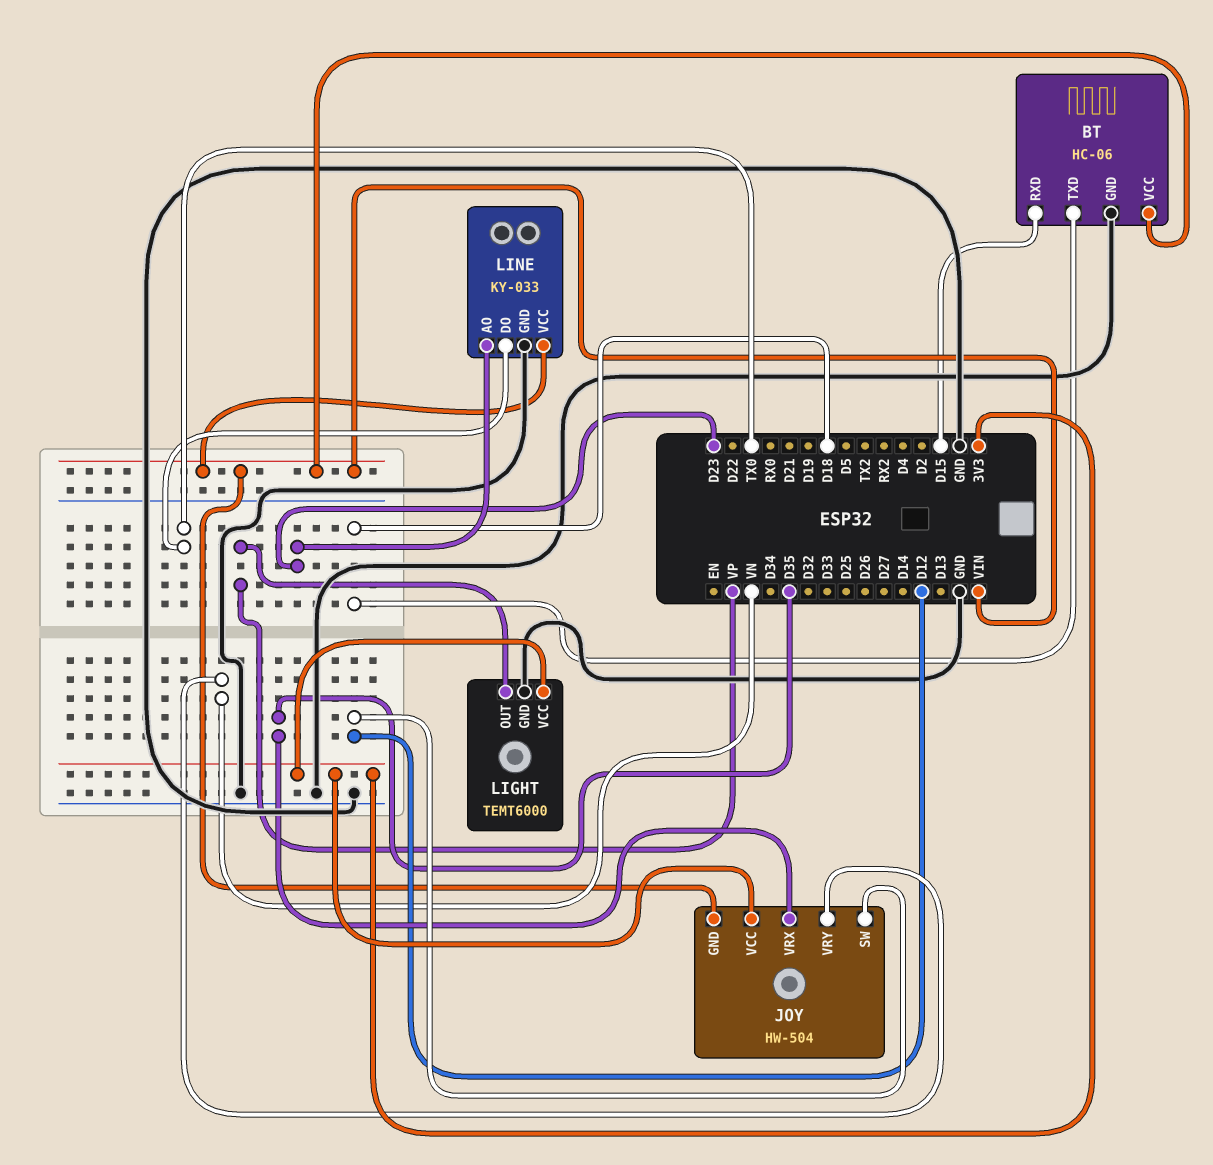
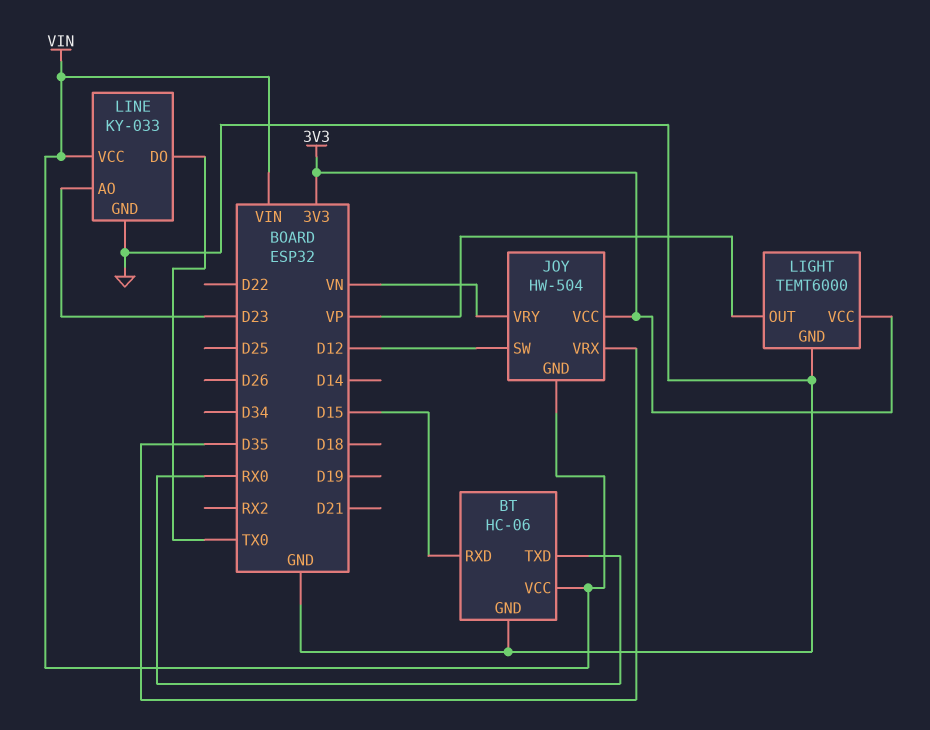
BT pin TXD: D18 -> RX0

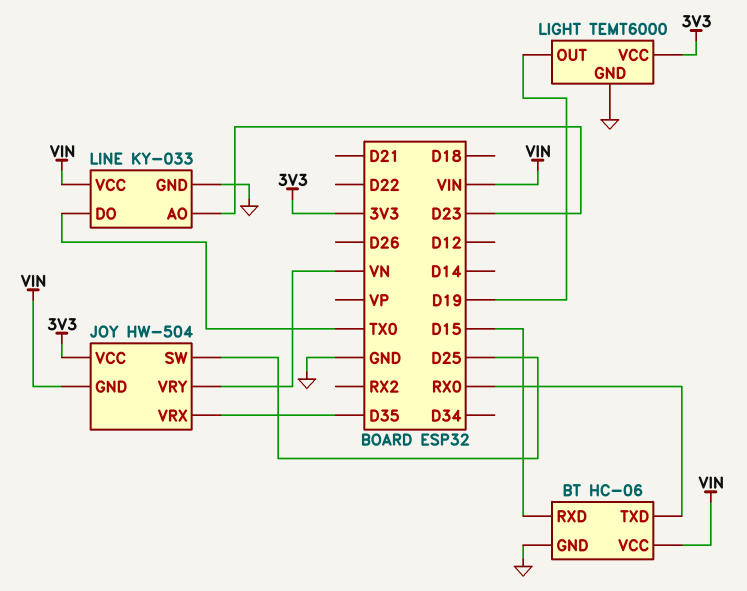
JOY pin SW: D12 -> D25
LIGHT pin OUT: VP -> D19

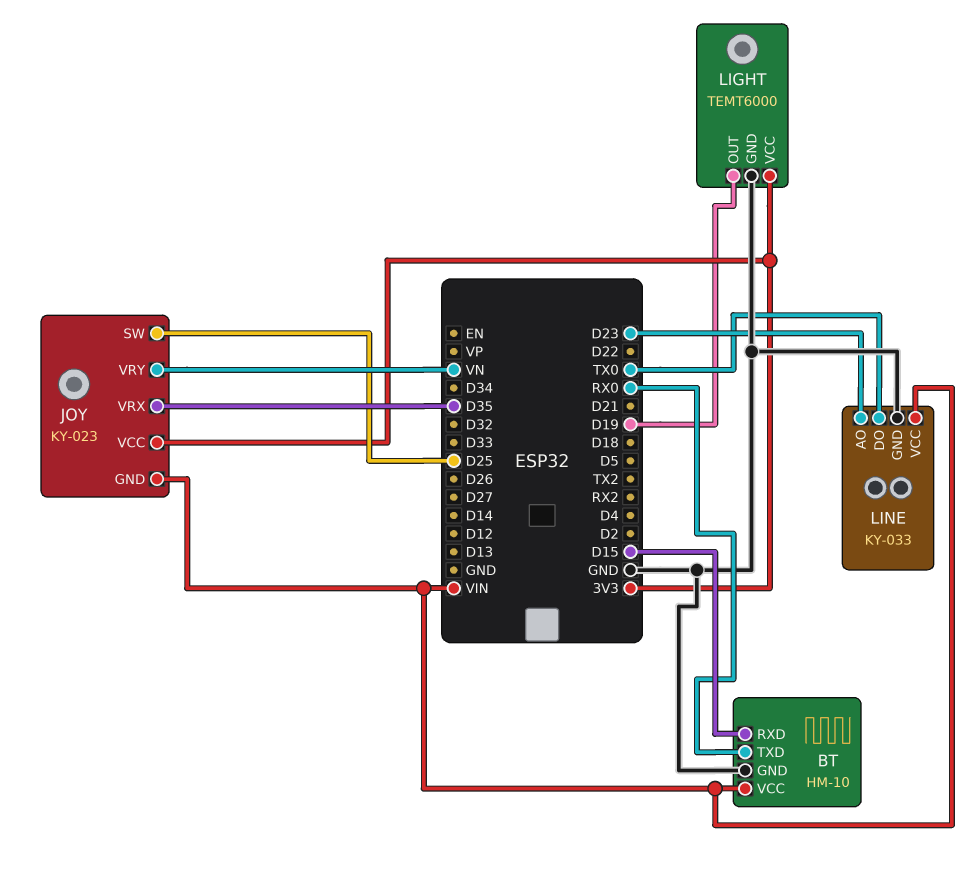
BT: HC-06 -> HM-10
JOY: HW-504 -> KY-023

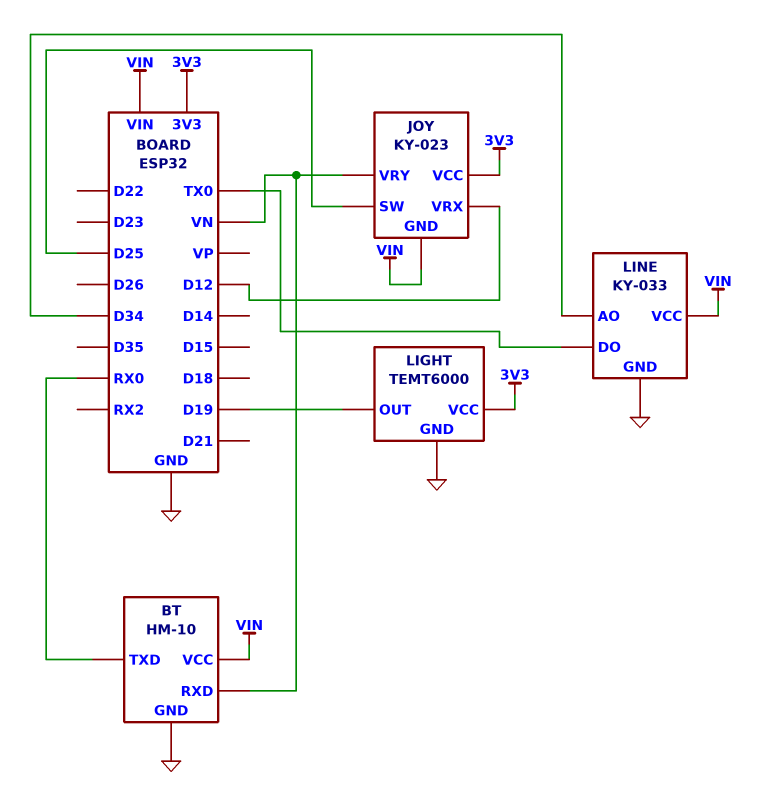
BT pin RXD: D15 -> VN
JOY pin VRX: D35 -> D12
LINE pin AO: D23 -> D34

